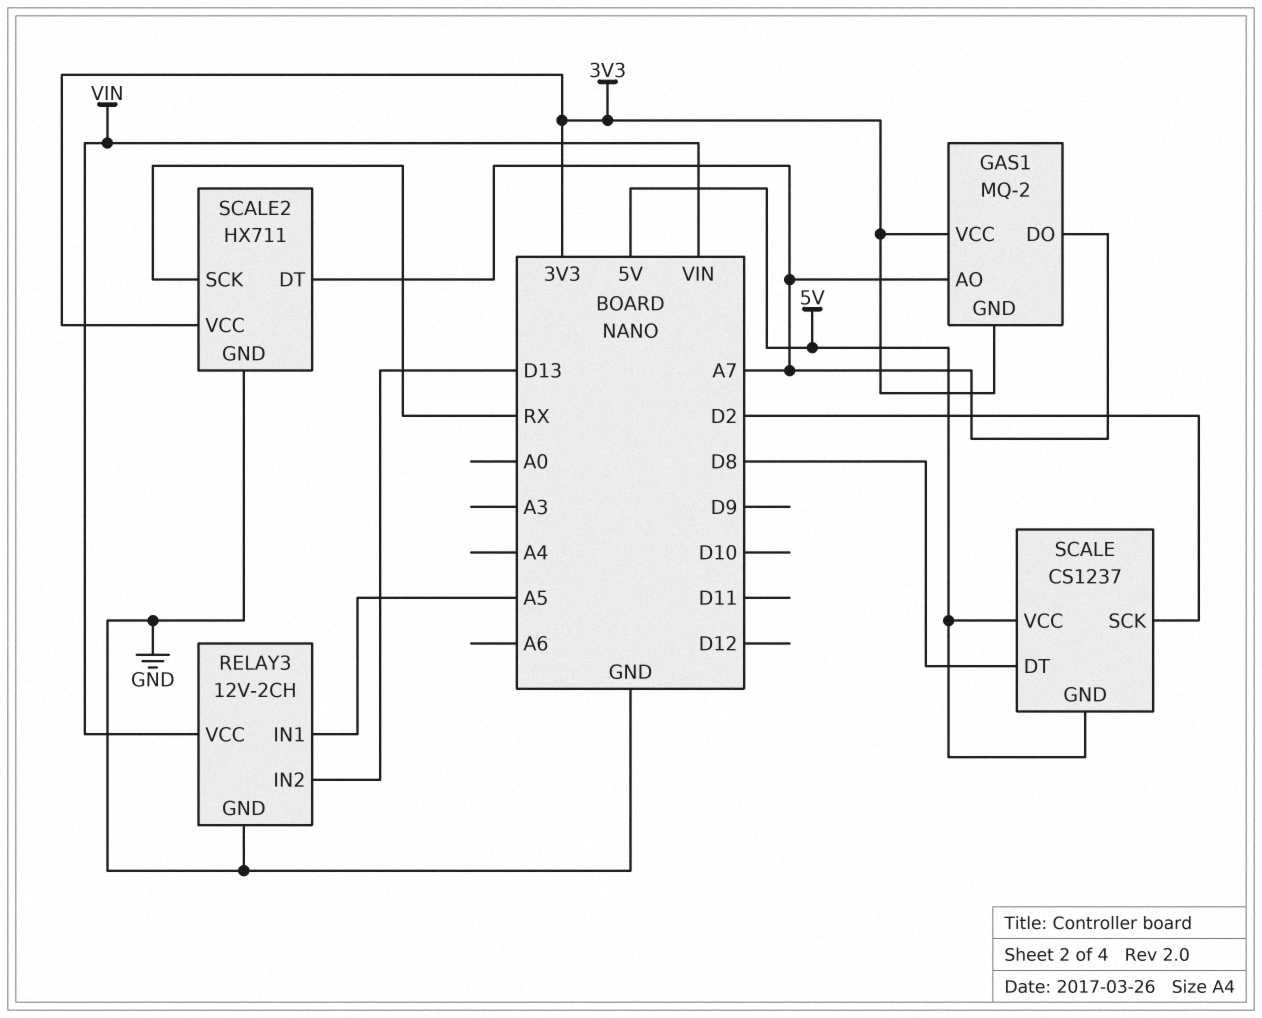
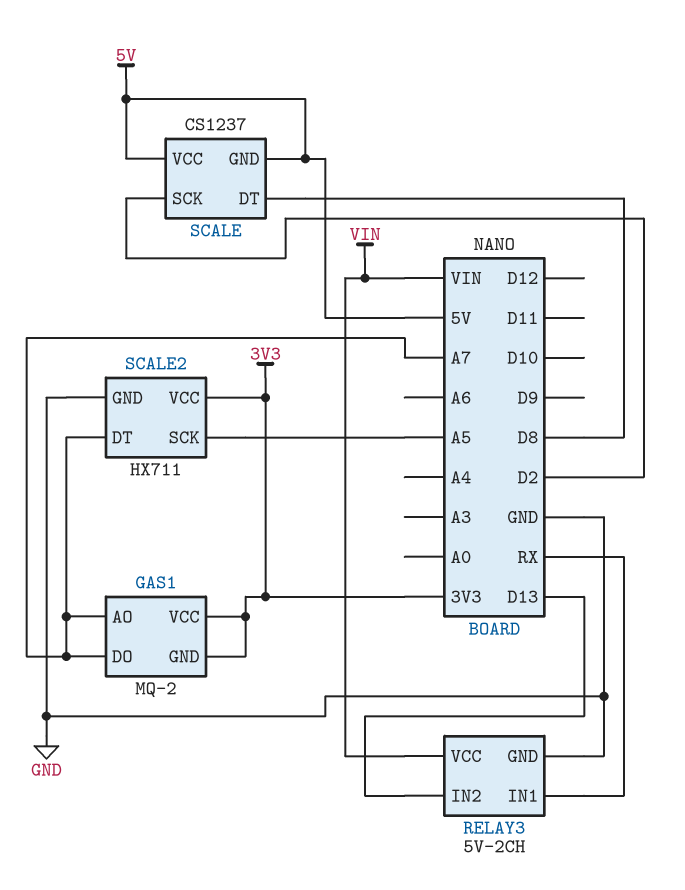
RELAY3: 12V-2CH -> 5V-2CH
RELAY3 pin IN1: A5 -> RX
SCALE2 pin SCK: RX -> A5

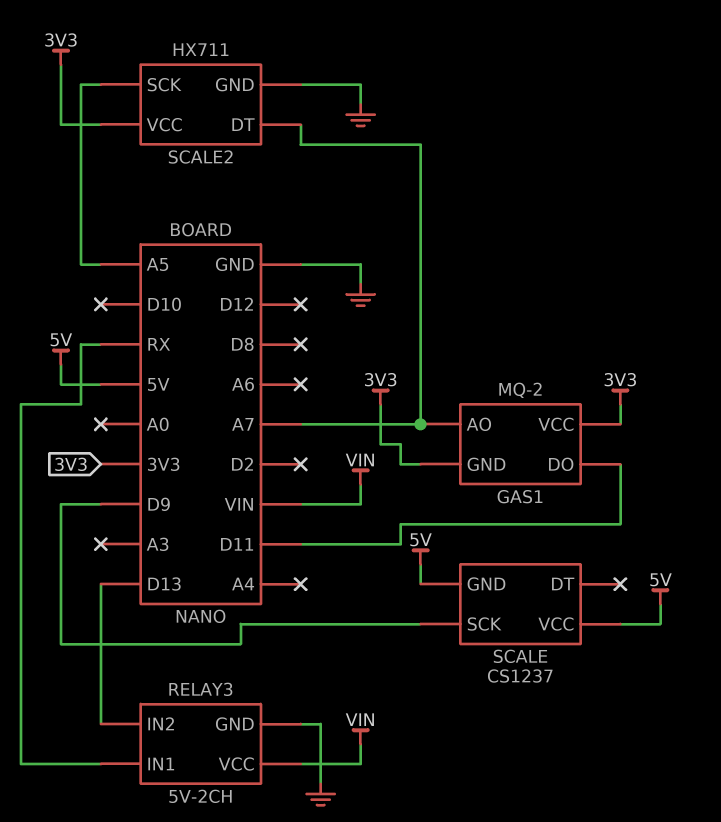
GAS1 pin DO: A7 -> D11
SCALE pin DT: D8 -> none
SCALE pin SCK: D2 -> D9

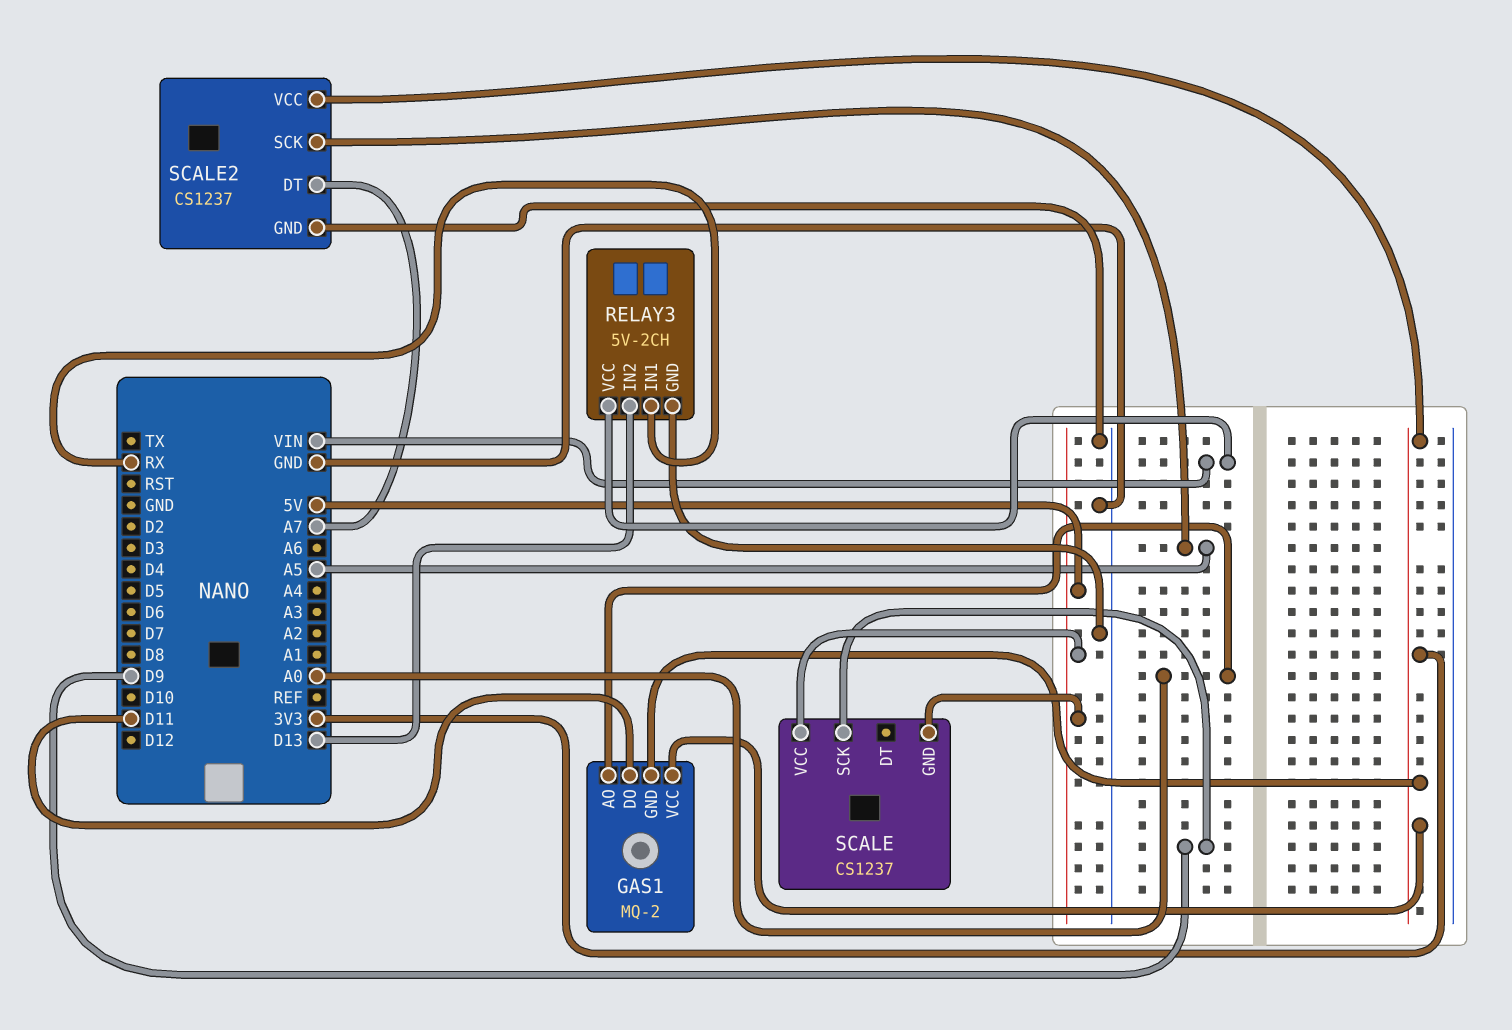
GAS1 pin AO: A7 -> A0
SCALE2: HX711 -> CS1237

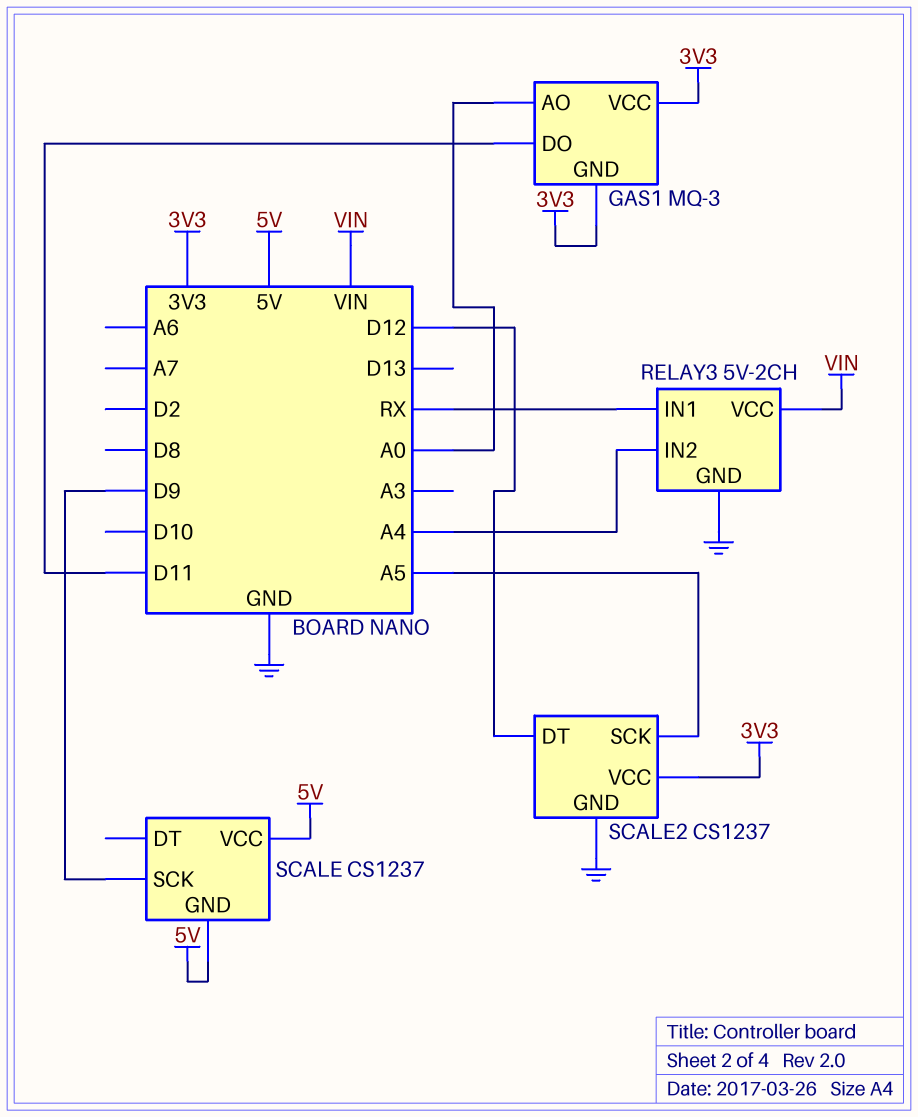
GAS1: MQ-2 -> MQ-3
RELAY3 pin IN2: D13 -> A4
SCALE2 pin DT: A7 -> D12

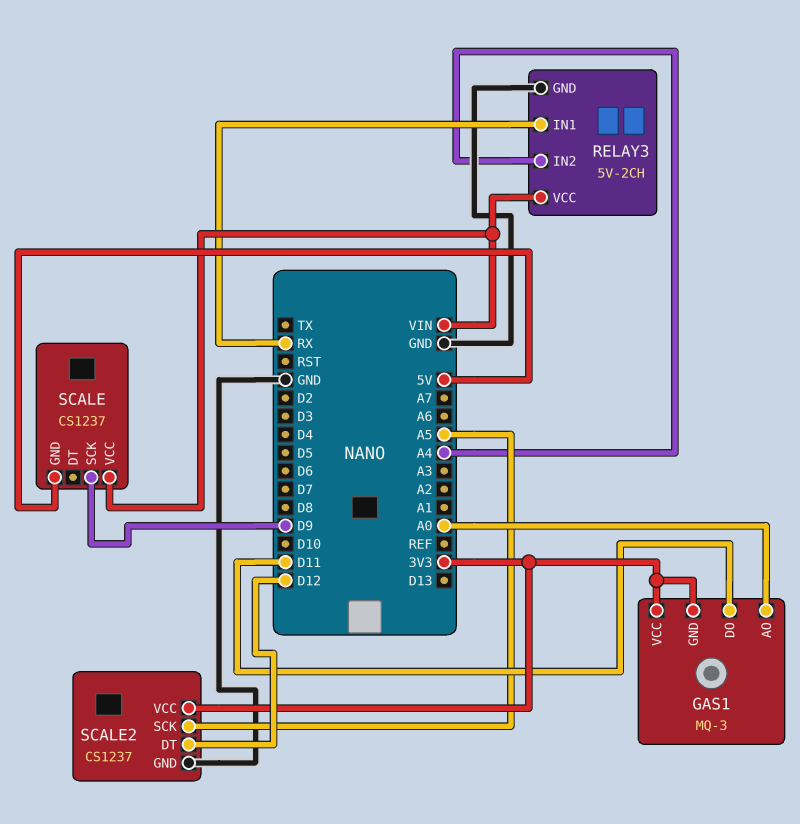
SCALE pin VCC: 5V -> VIN

